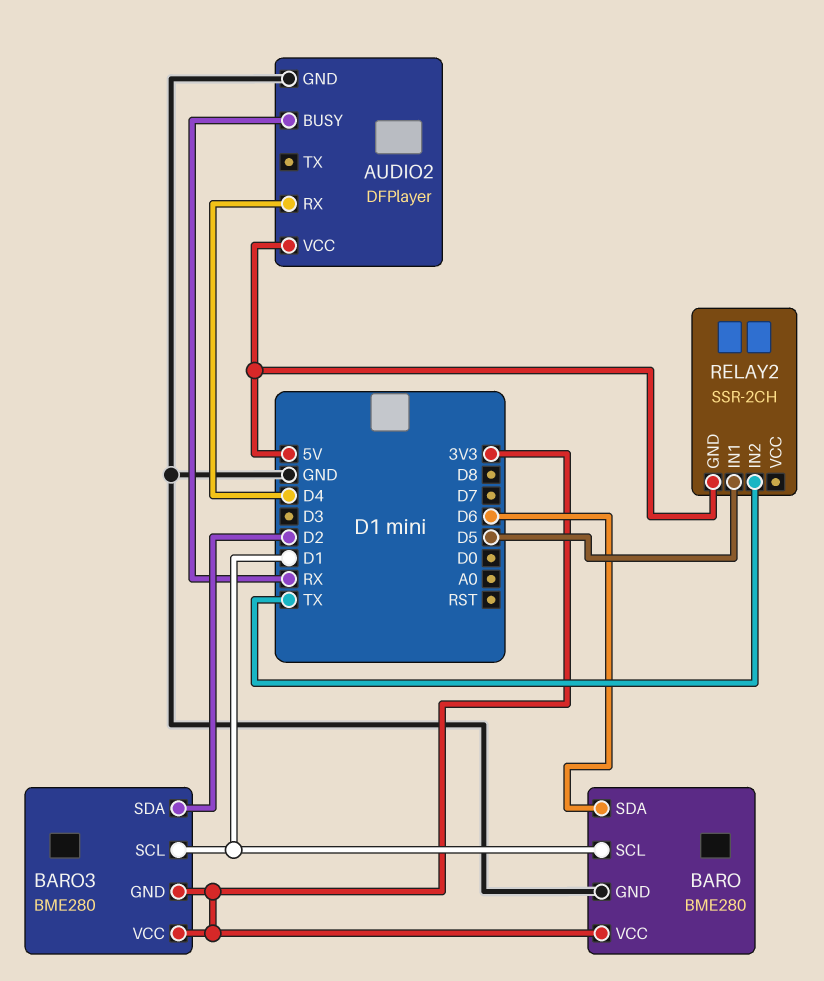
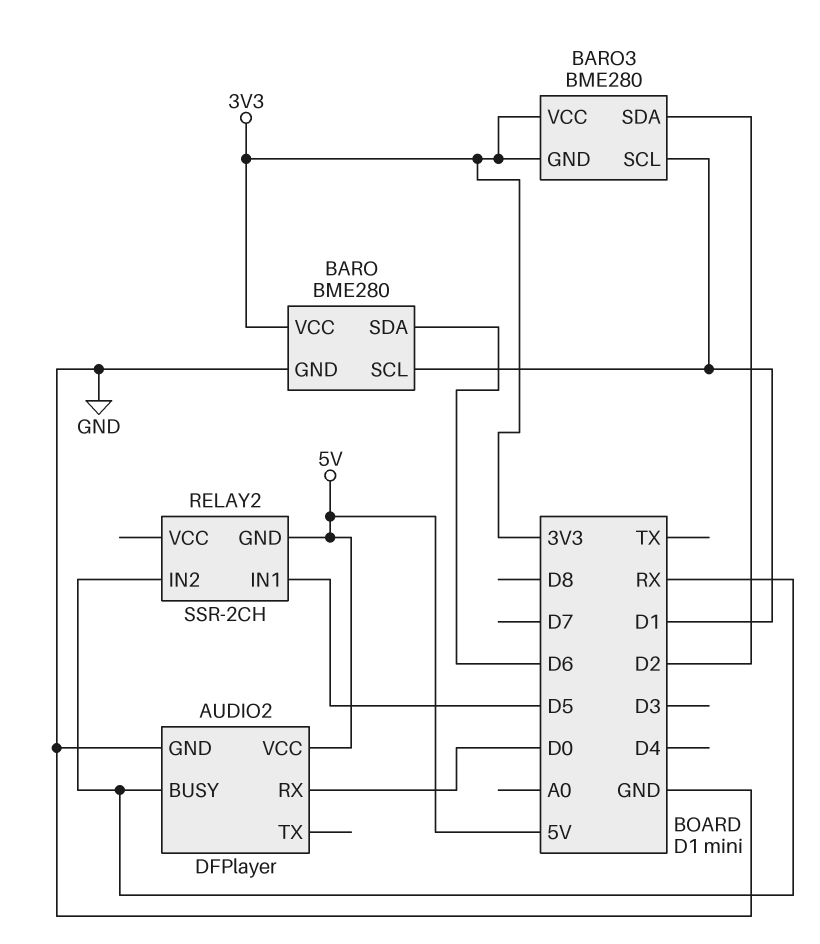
AUDIO2 pin RX: D4 -> D0
RELAY2 pin IN2: TX -> RX

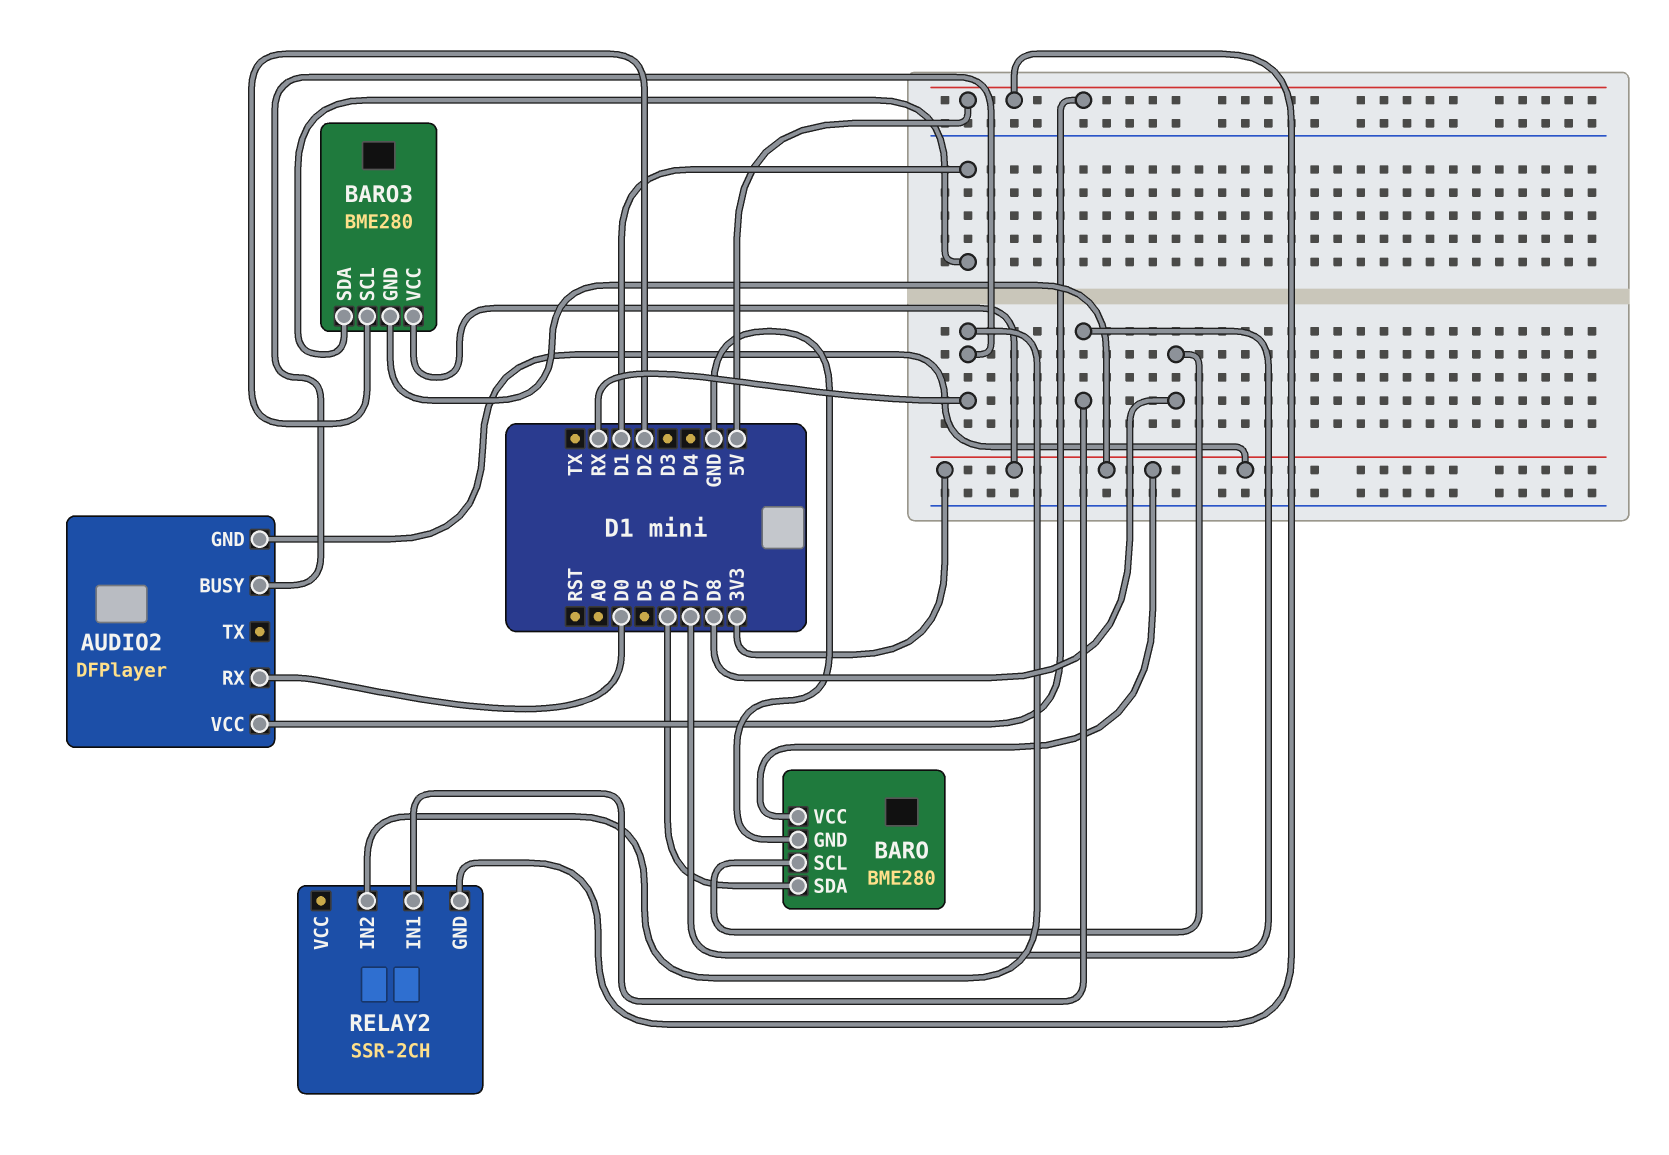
AUDIO2 pin GND: GND -> 3V3
BARO pin SCL: D1 -> D8
BARO3 pin SCL: D1 -> D2
BARO3 pin SDA: D2 -> D1
RELAY2 pin IN1: D5 -> D7

